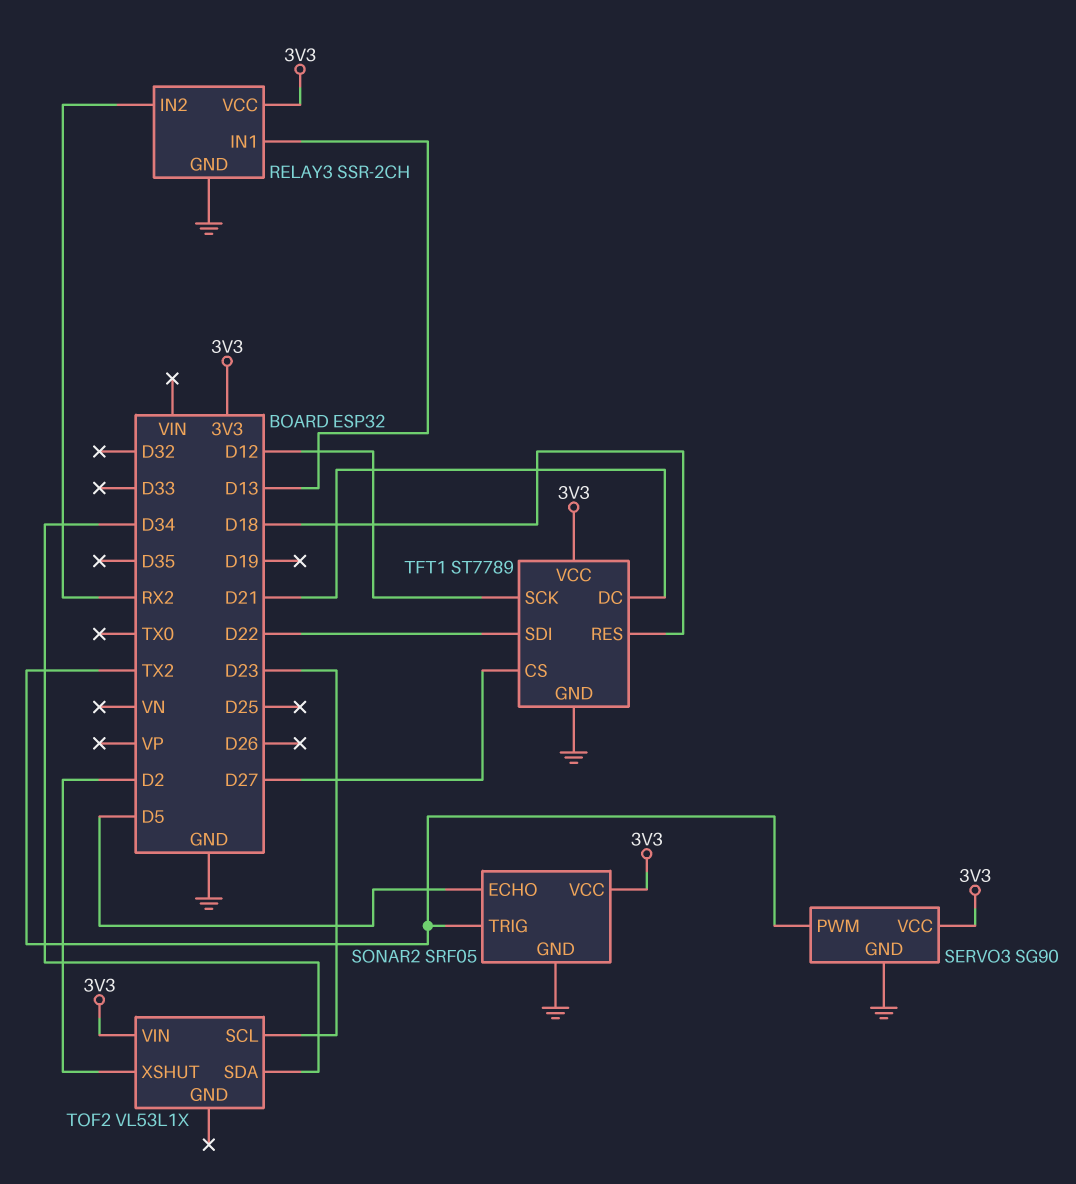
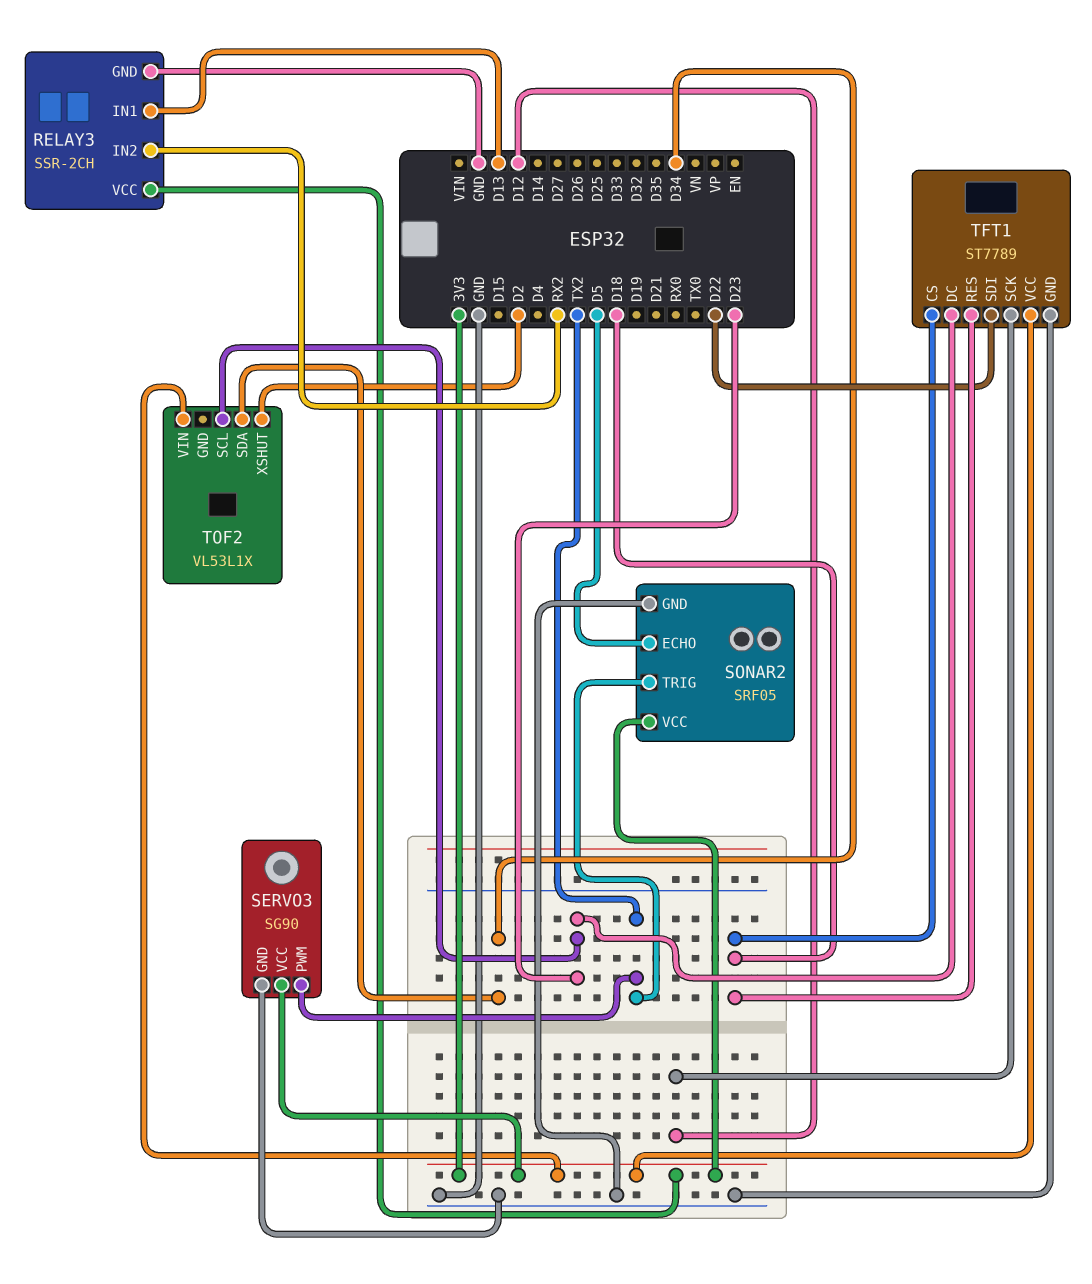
TFT1 pin CS: D27 -> D18
TFT1 pin DC: D21 -> D23

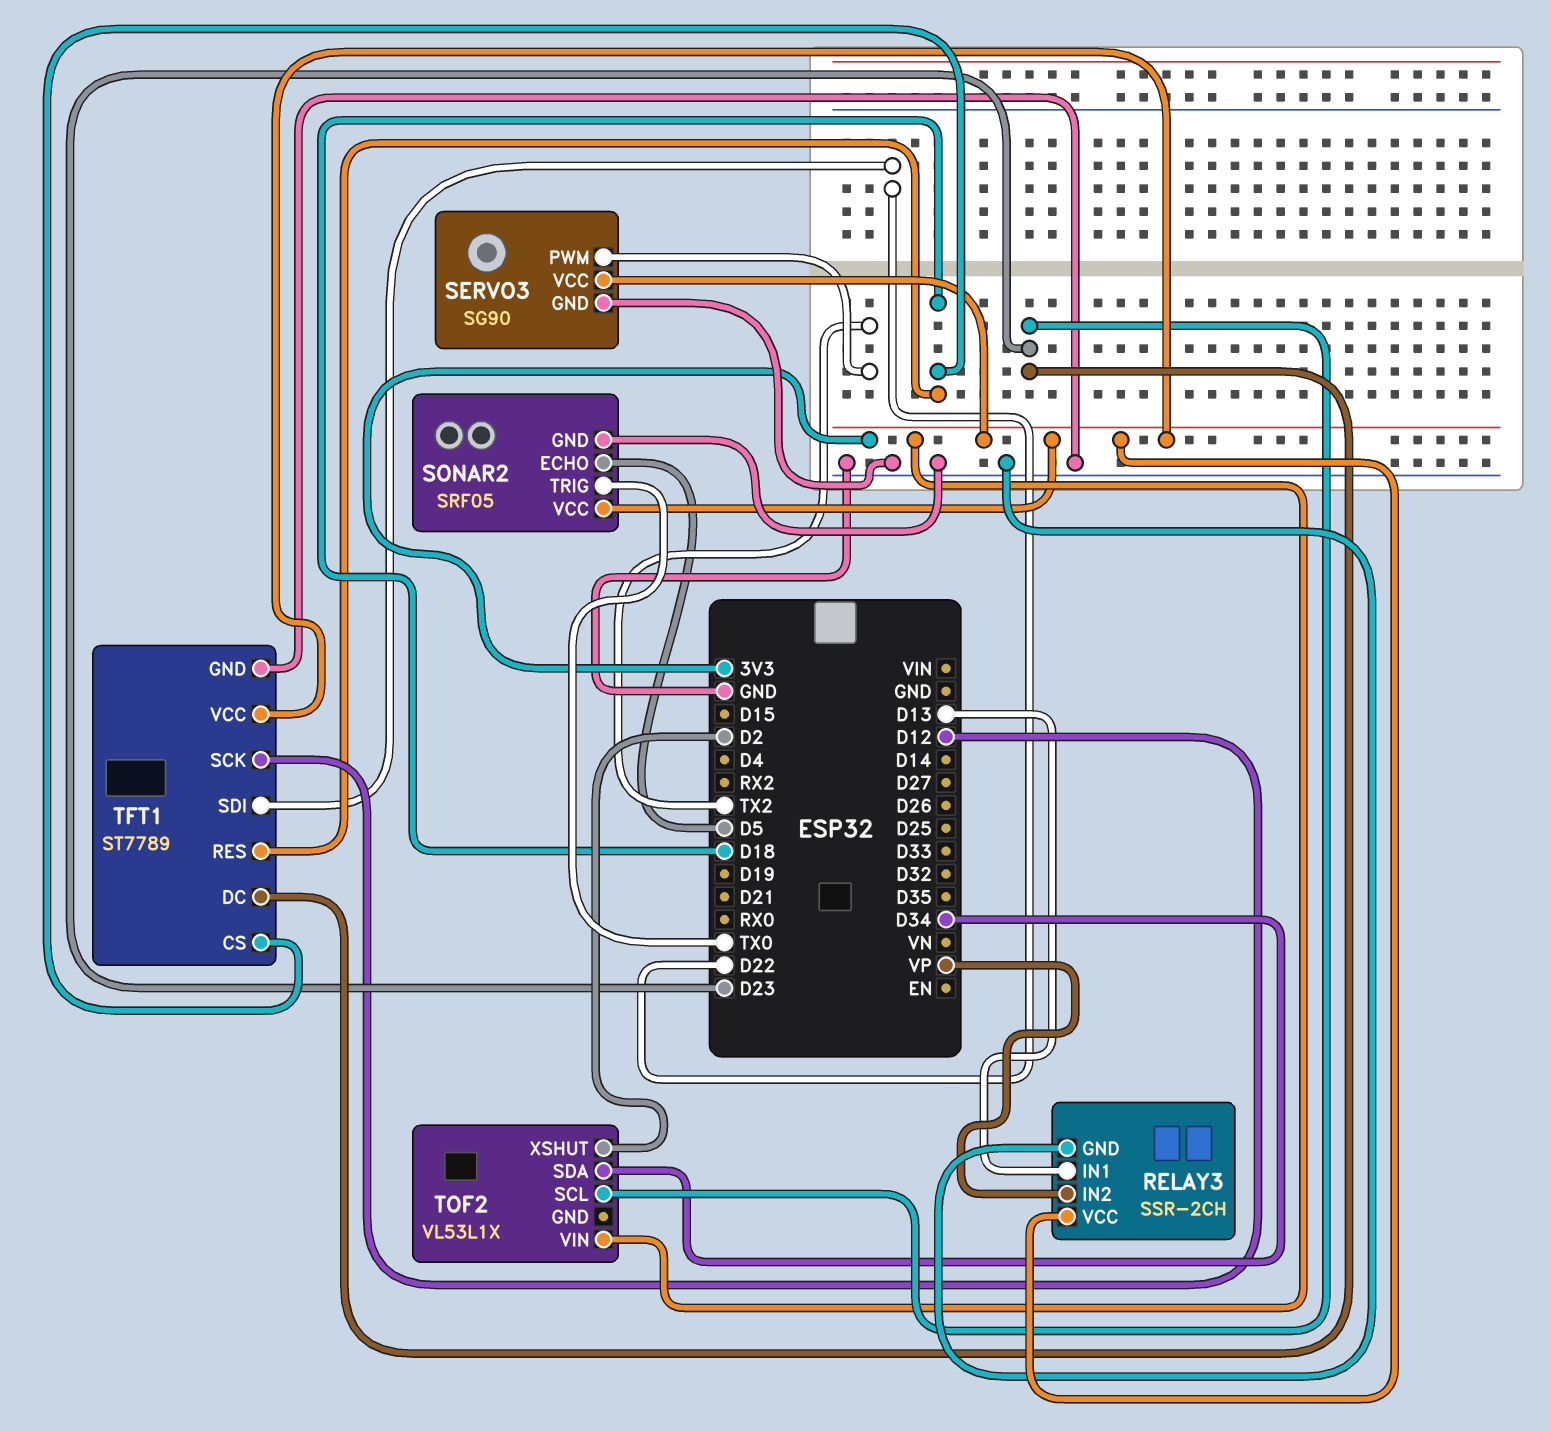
RELAY3 pin IN2: RX2 -> VP
SONAR2 pin TRIG: TX2 -> TX0

